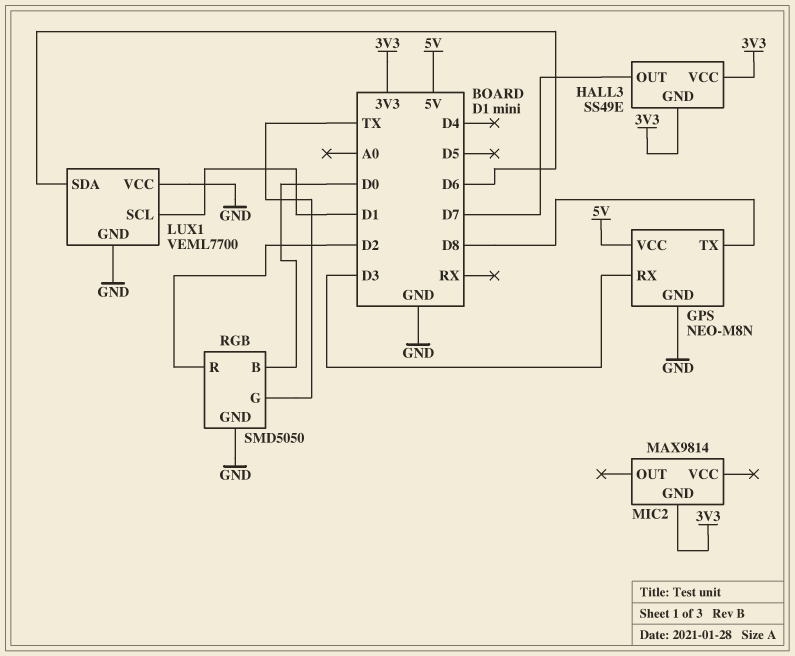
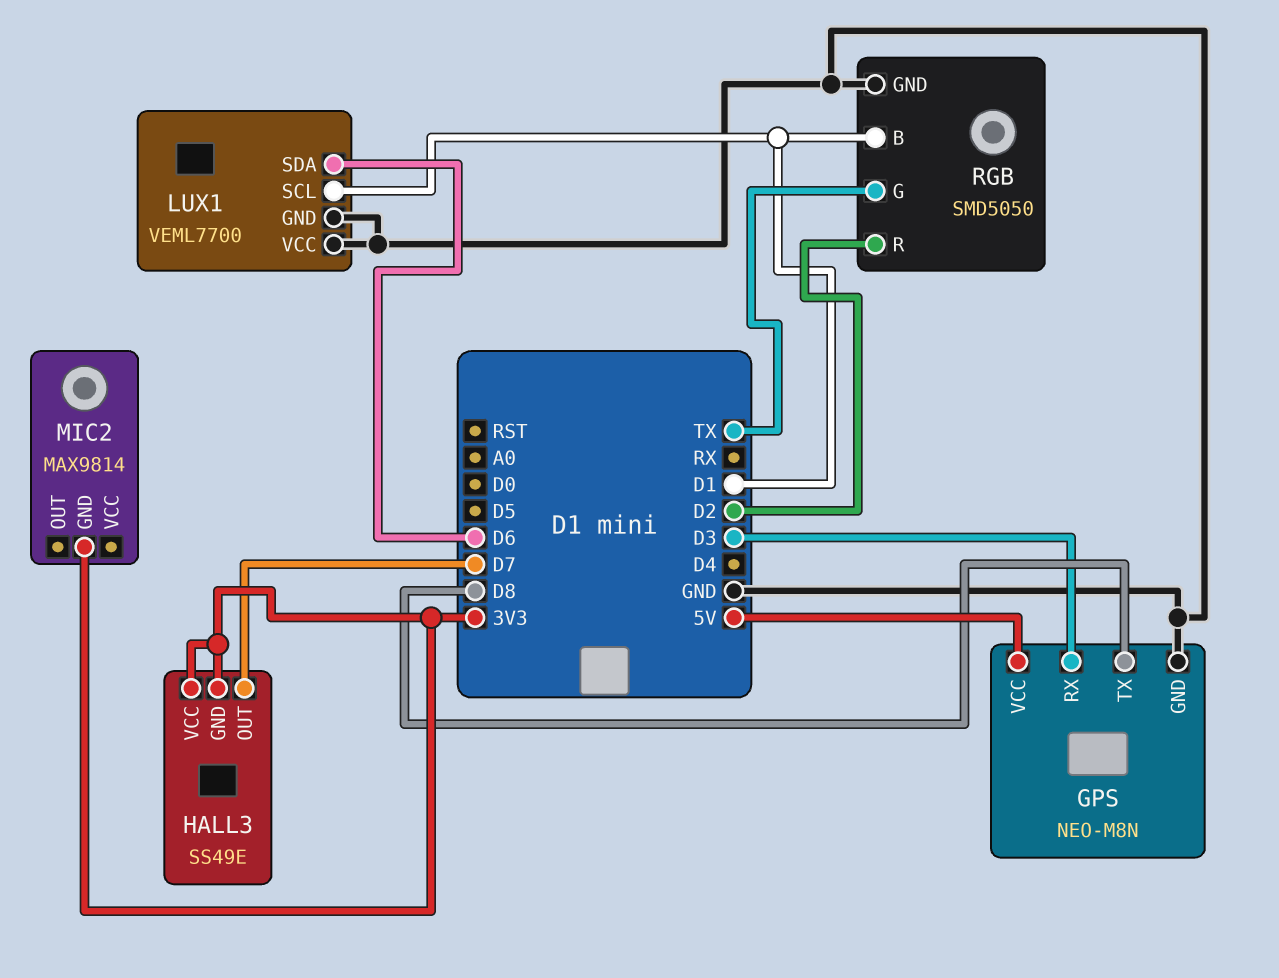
RGB pin B: D0 -> D1

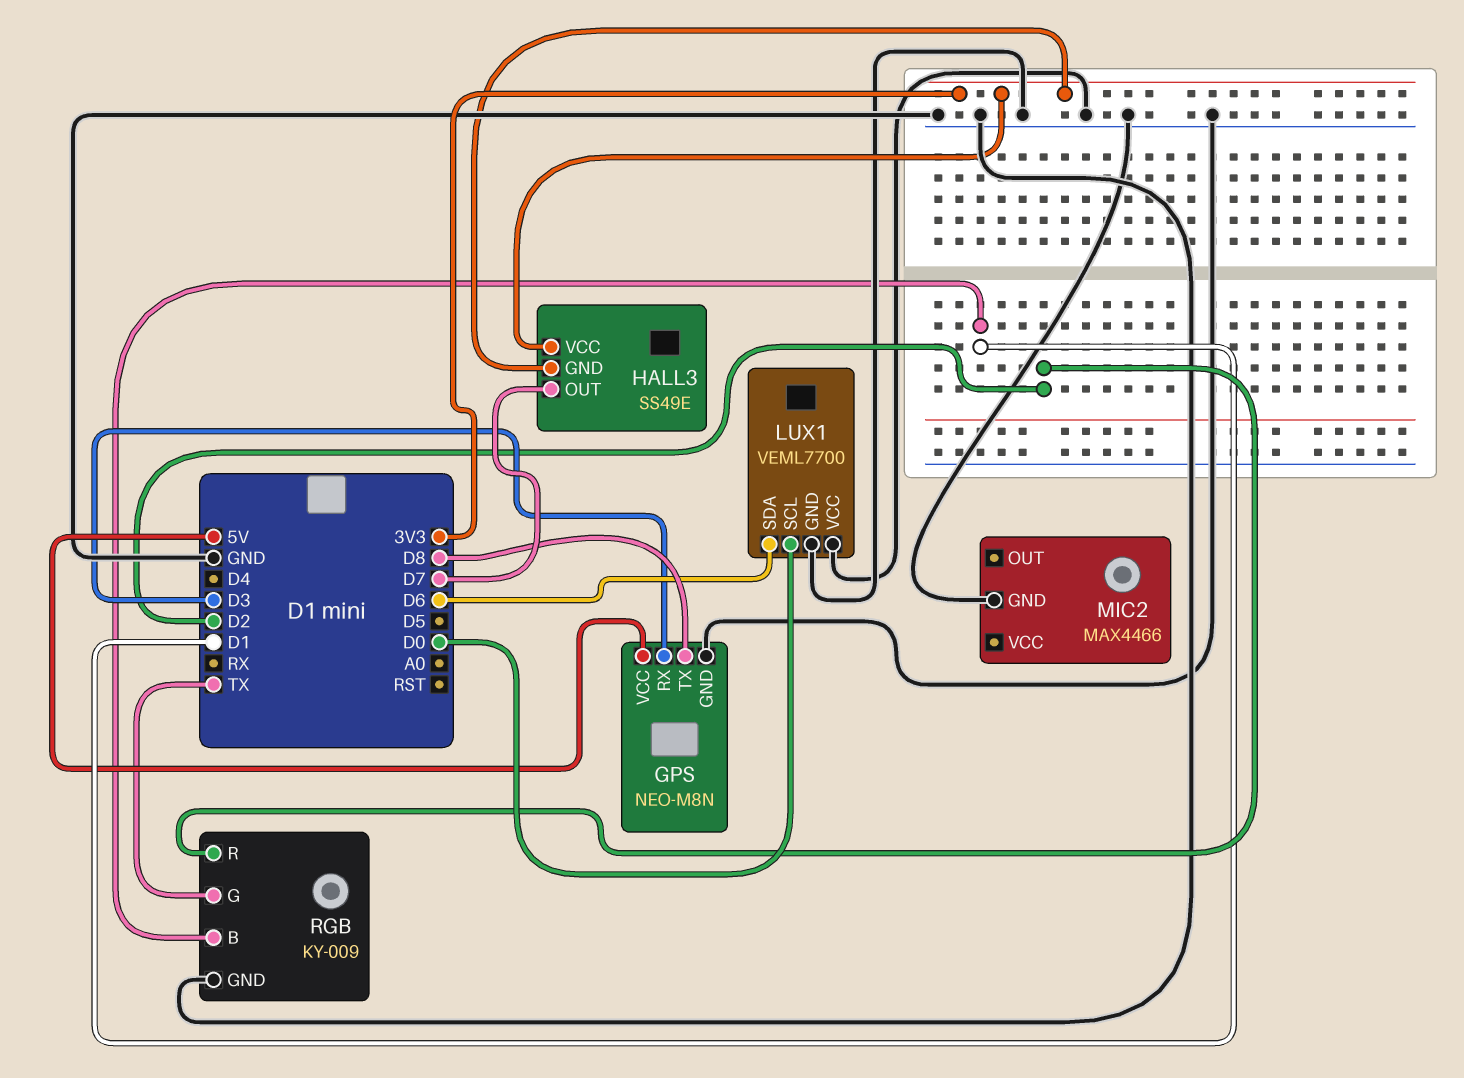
LUX1 pin SCL: D1 -> D0
MIC2: MAX9814 -> MAX4466
MIC2 pin GND: 3V3 -> GND
RGB: SMD5050 -> KY-009

